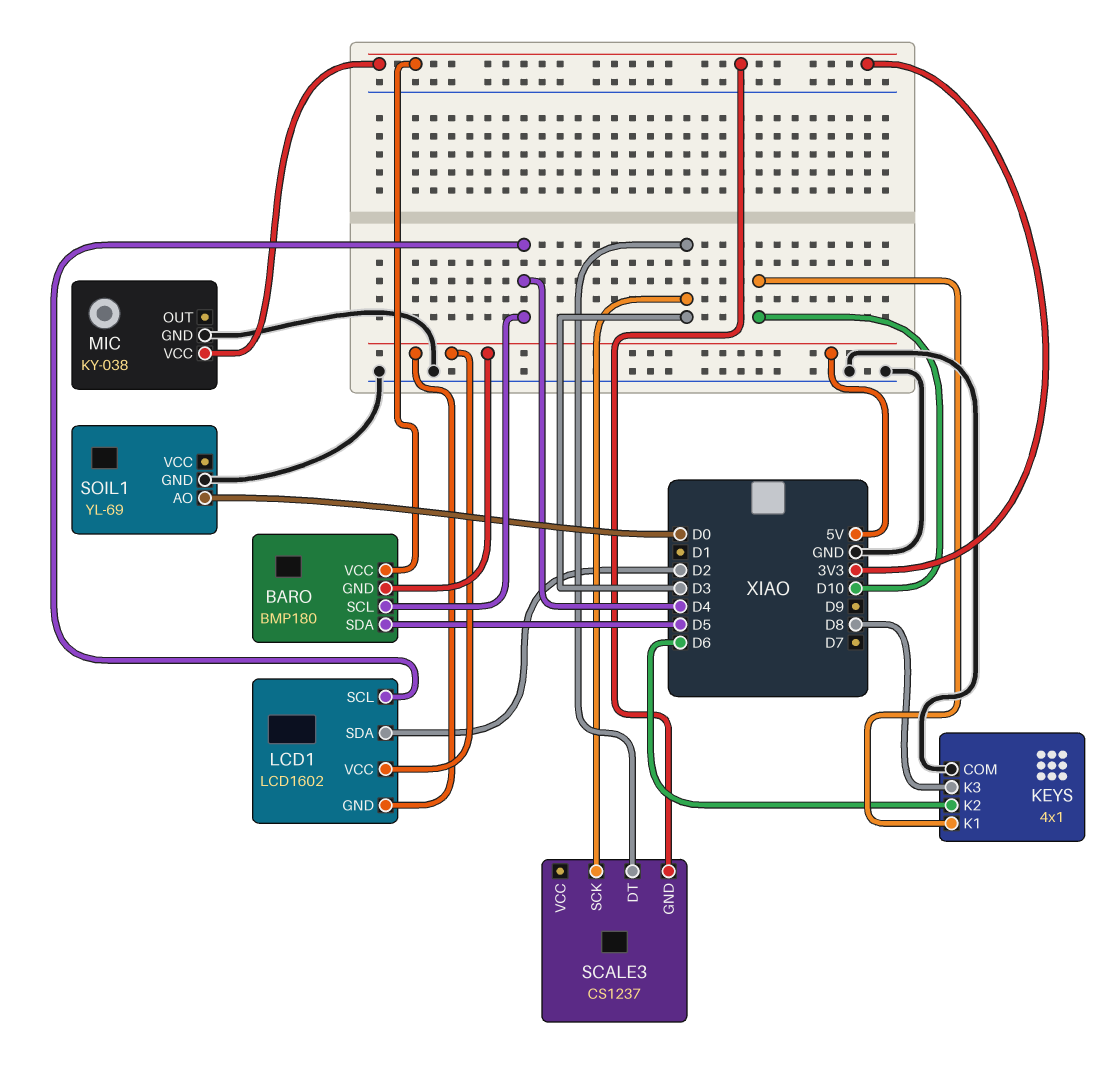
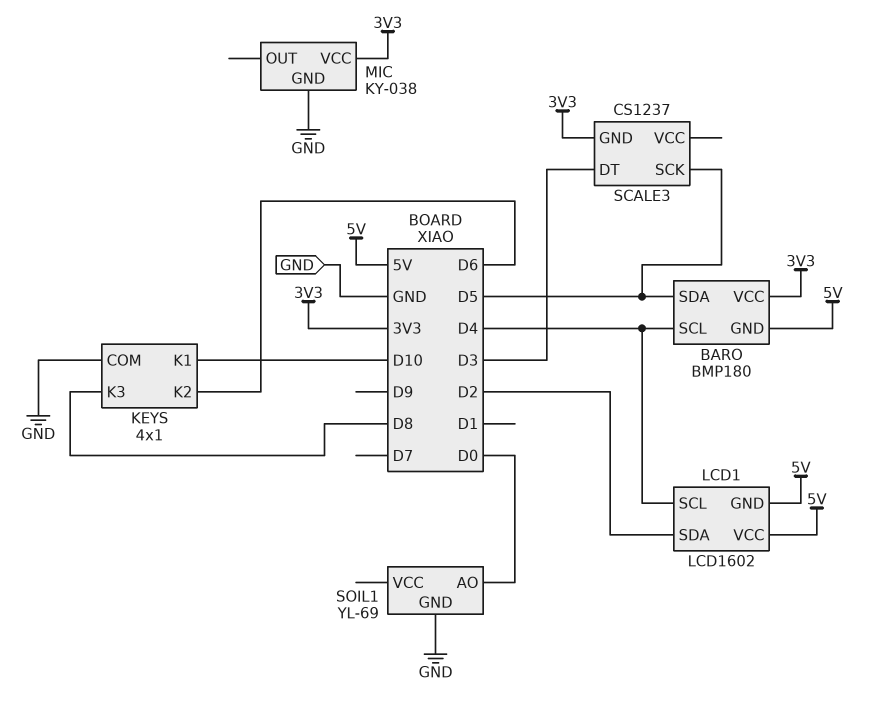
SCALE3 pin SCK: D3 -> D5

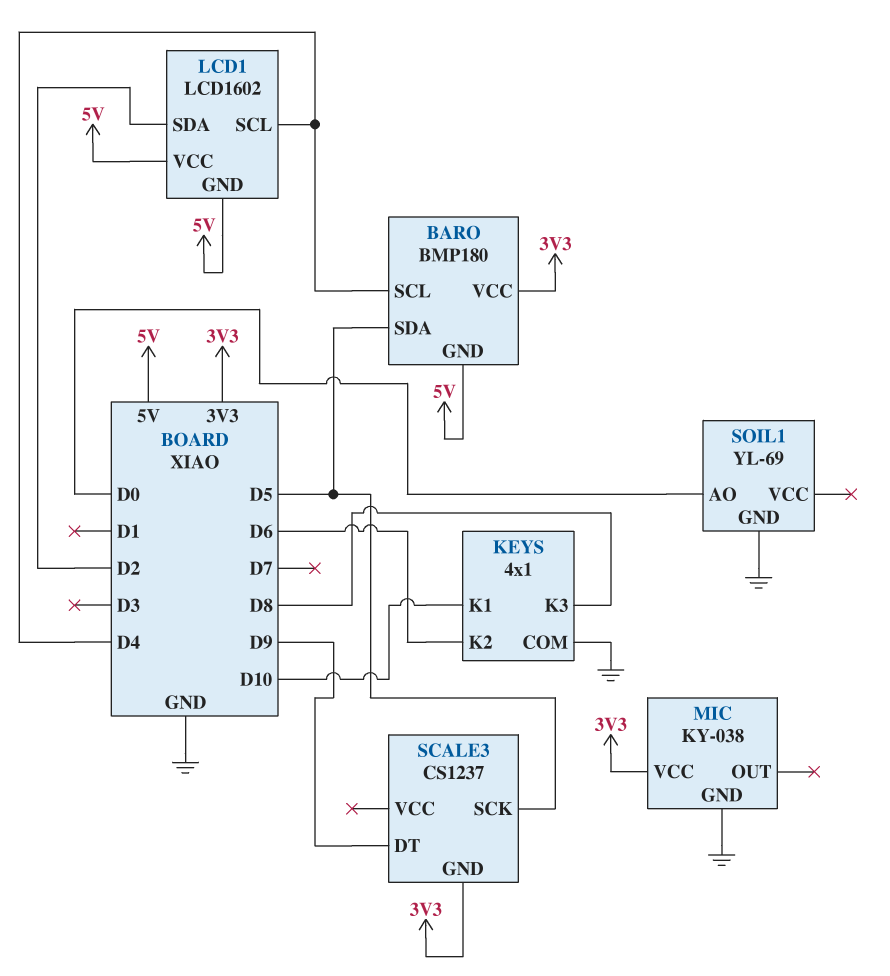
SCALE3 pin DT: D3 -> D9

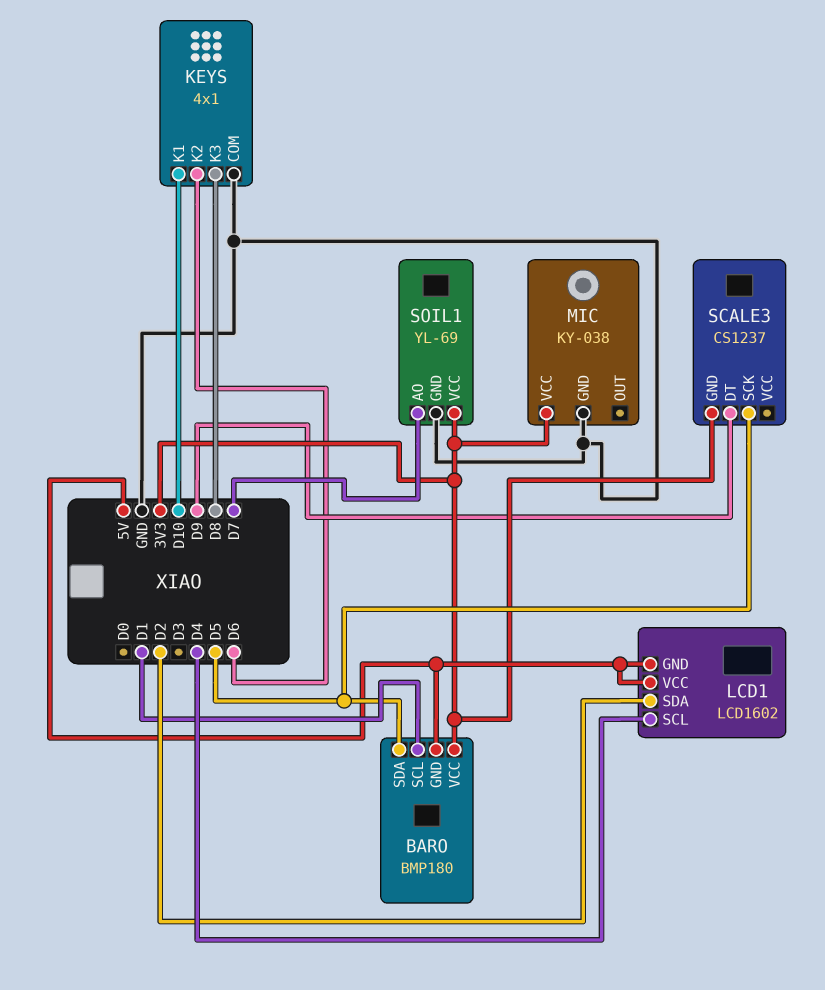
BARO pin SCL: D4 -> D1
SOIL1 pin AO: D0 -> D7
SOIL1 pin VCC: none -> 3V3

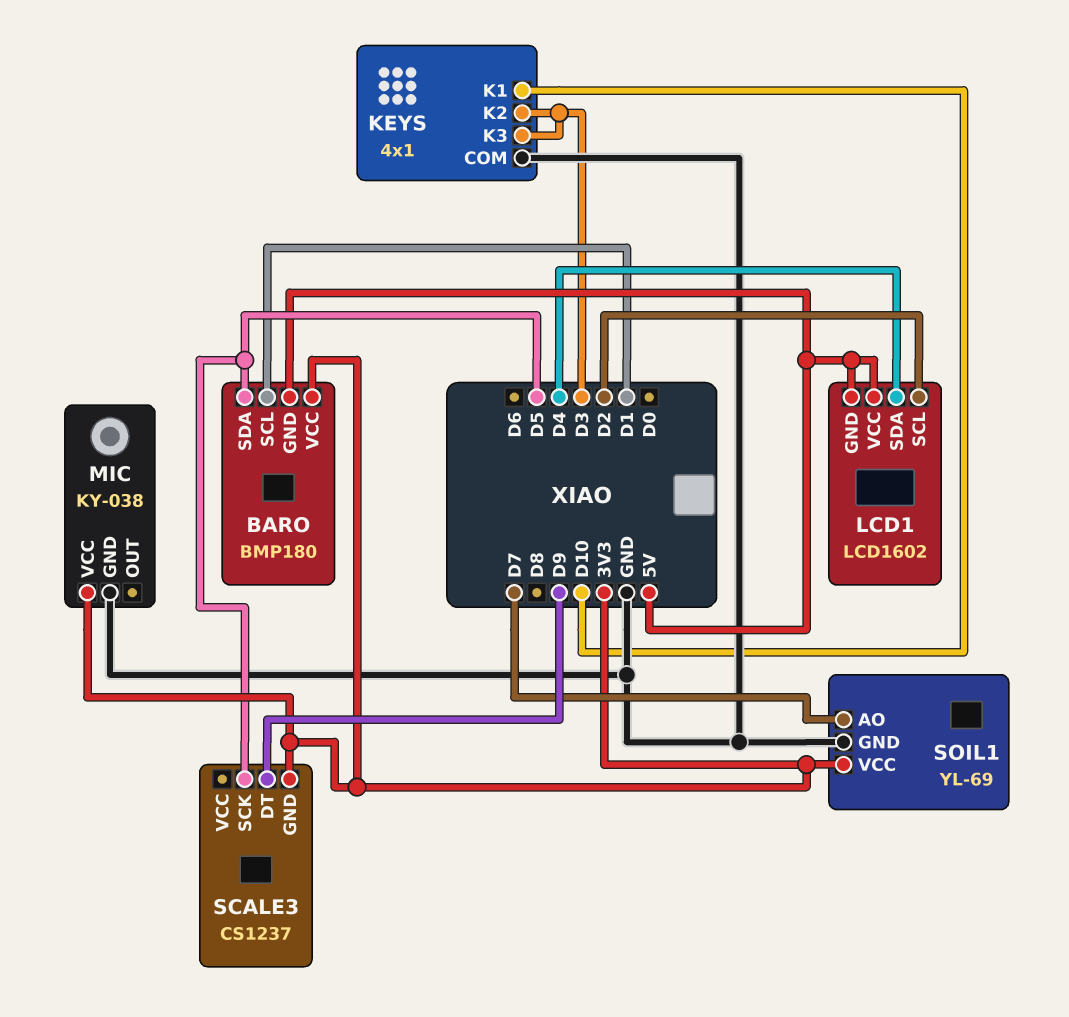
KEYS pin K2: D6 -> D3
KEYS pin K3: D8 -> D3
LCD1 pin SCL: D4 -> D2
LCD1 pin SDA: D2 -> D4

